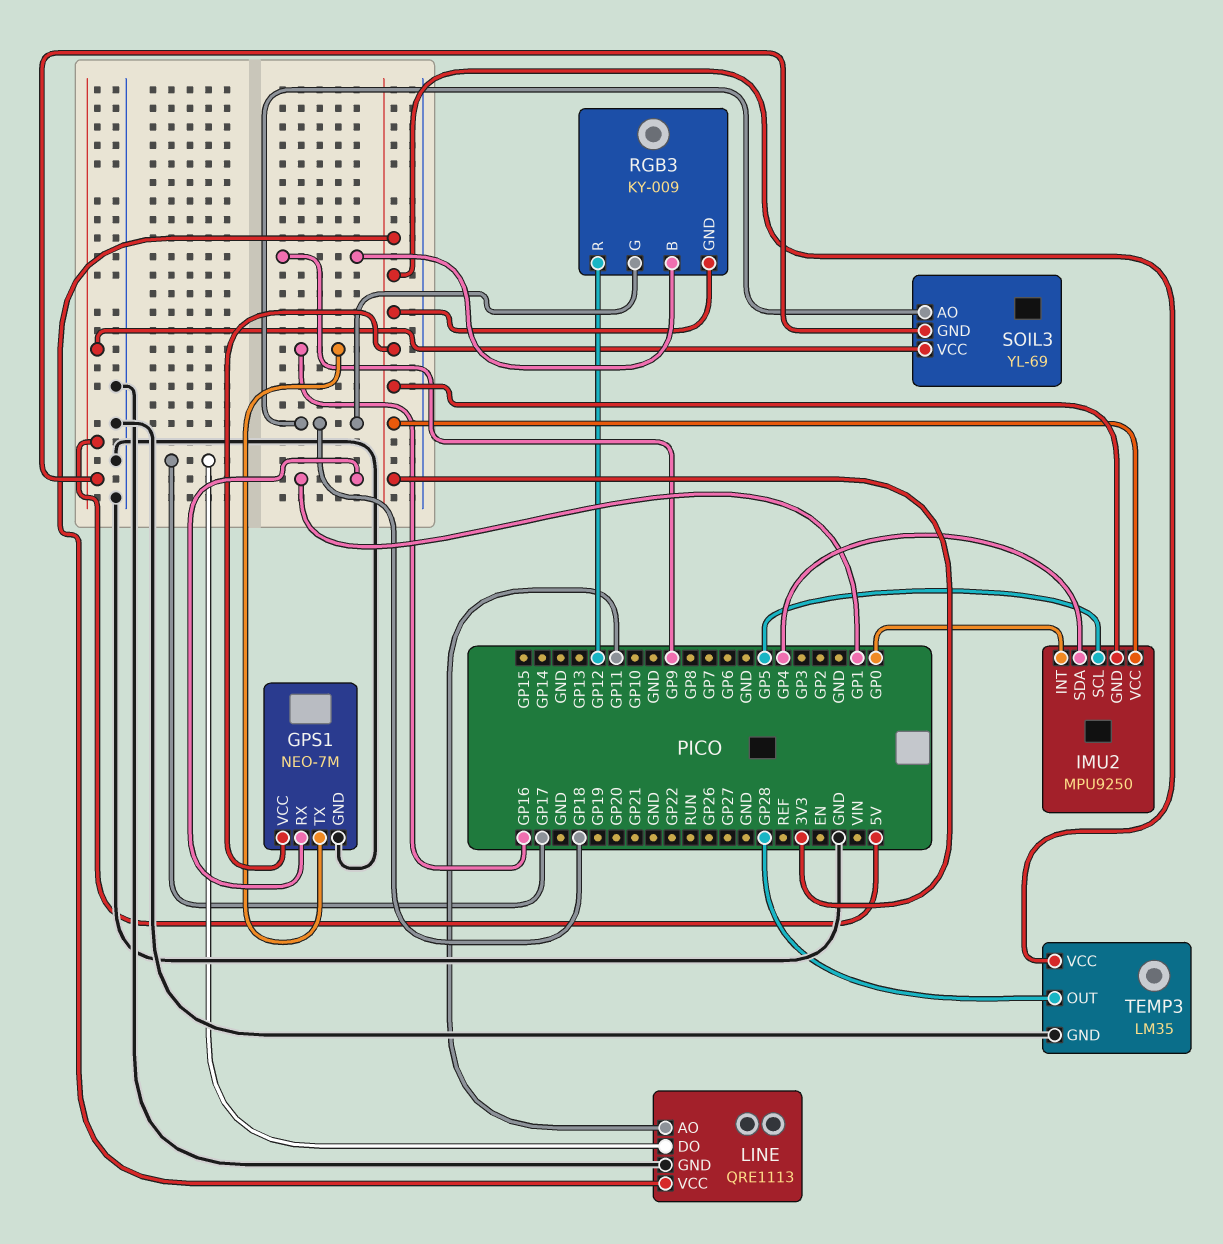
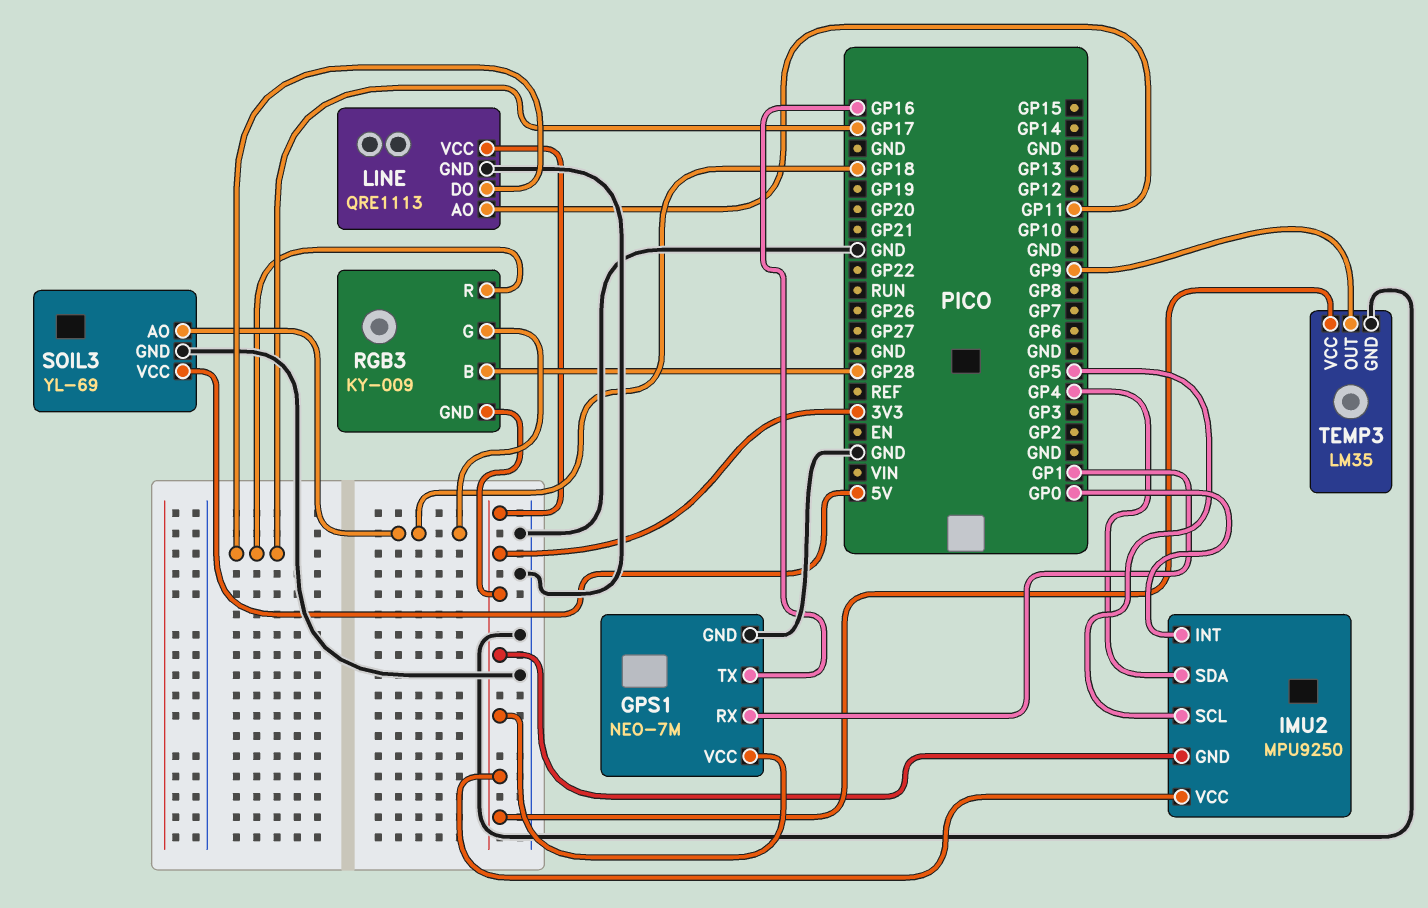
RGB3 pin B: GP9 -> GP28
RGB3 pin R: GP12 -> GP17
SOIL3 pin GND: 5V -> GND
TEMP3 pin OUT: GP28 -> GP9

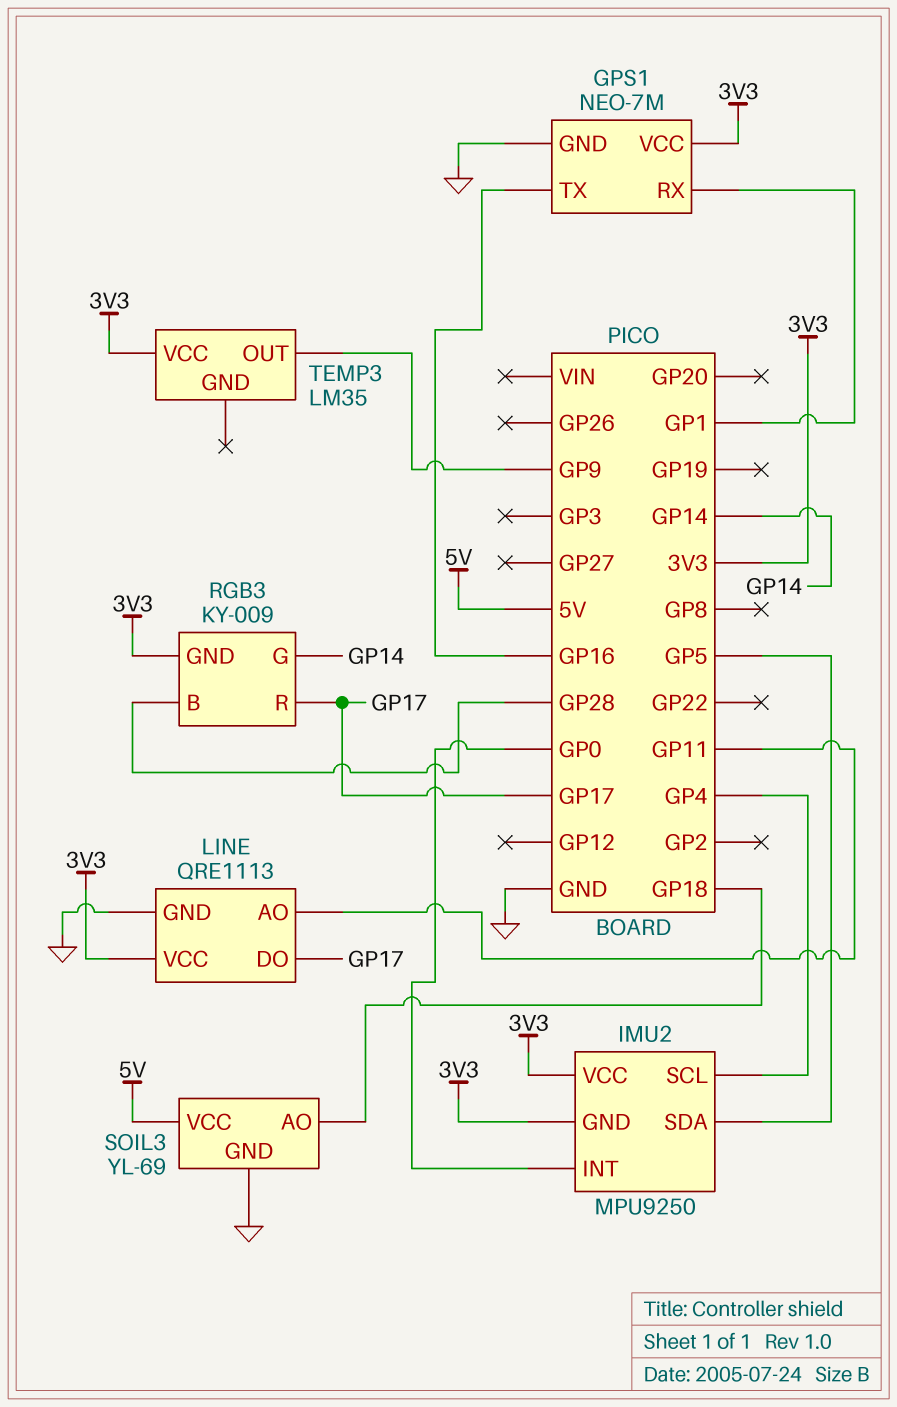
IMU2 pin SCL: GP5 -> GP4
IMU2 pin SDA: GP4 -> GP5
RGB3 pin G: GP18 -> GP14
TEMP3 pin GND: GND -> none

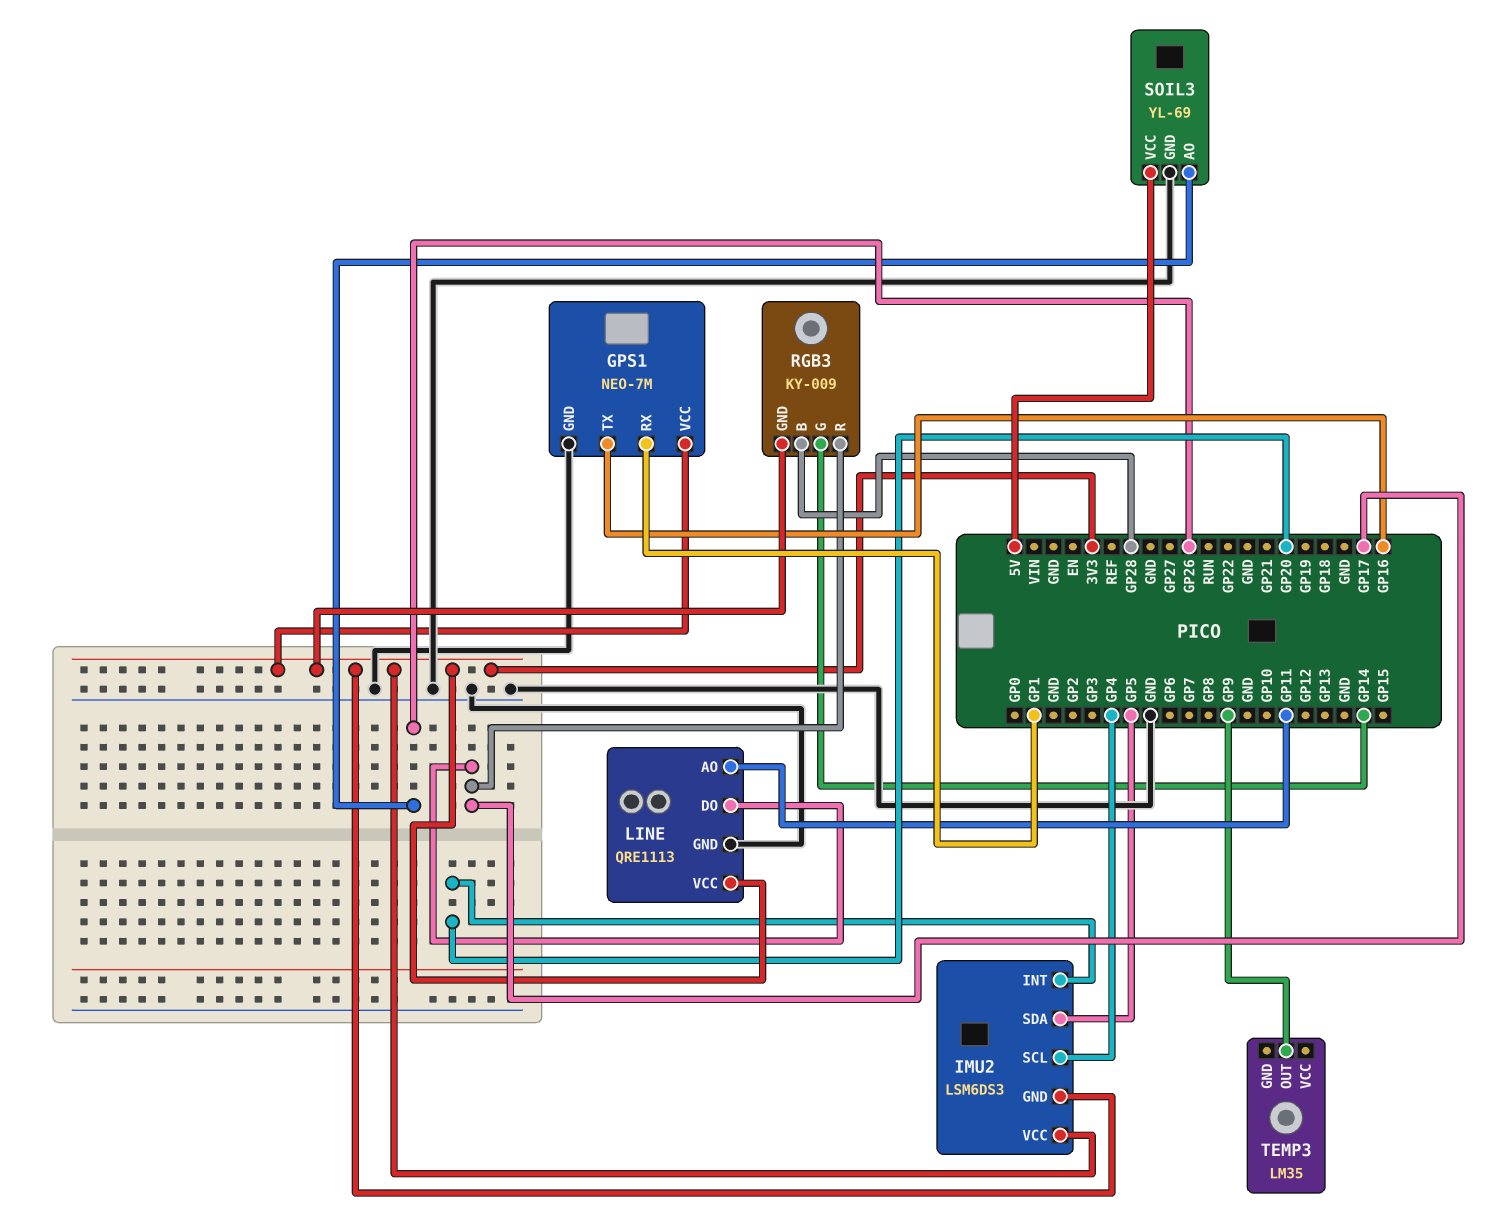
IMU2: MPU9250 -> LSM6DS3
IMU2 pin INT: GP0 -> GP20
SOIL3 pin AO: GP18 -> GP26
TEMP3 pin VCC: 3V3 -> none

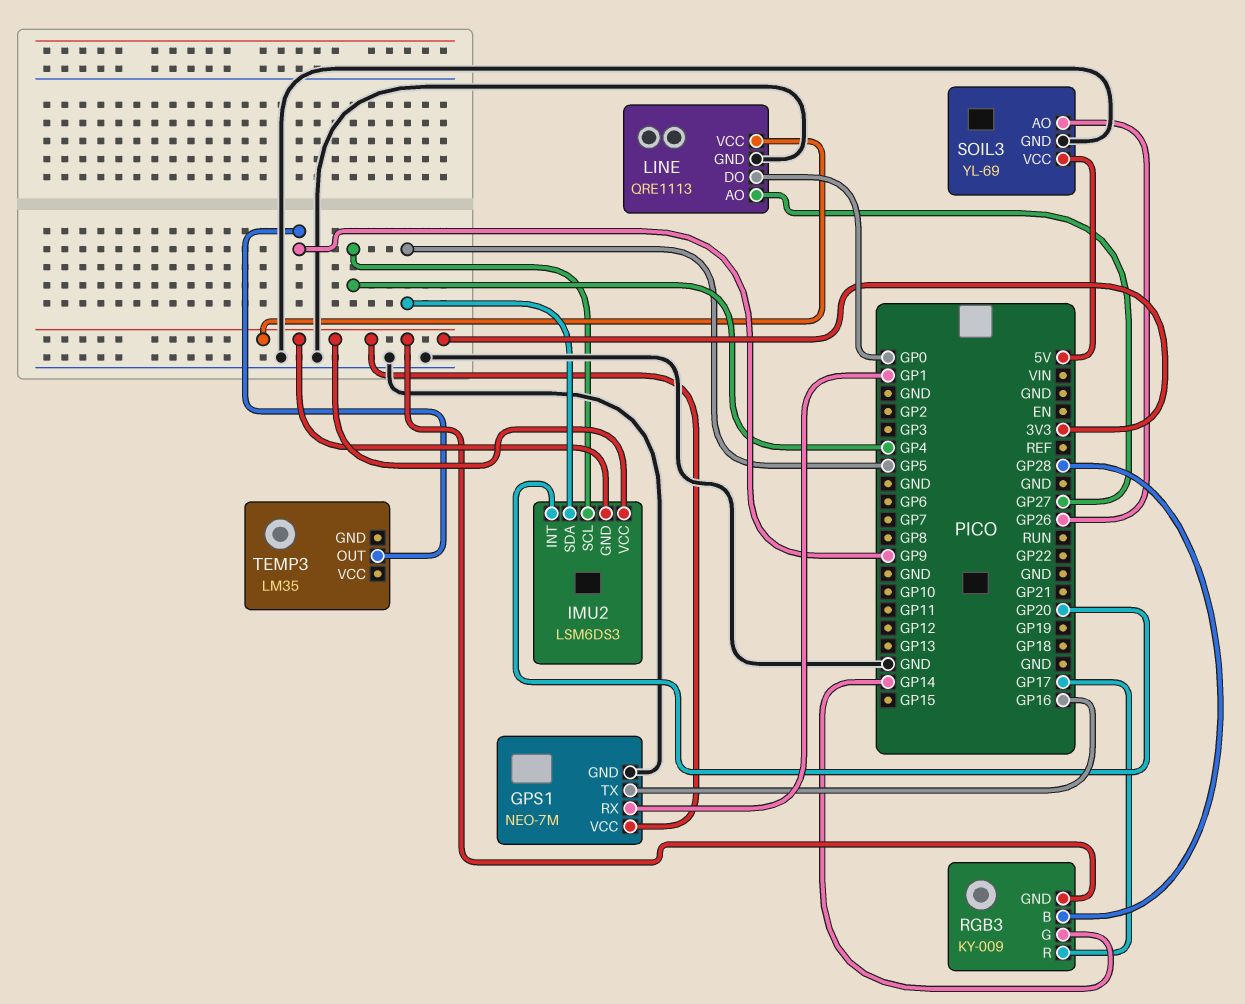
LINE pin AO: GP11 -> GP27
LINE pin DO: GP17 -> GP0

